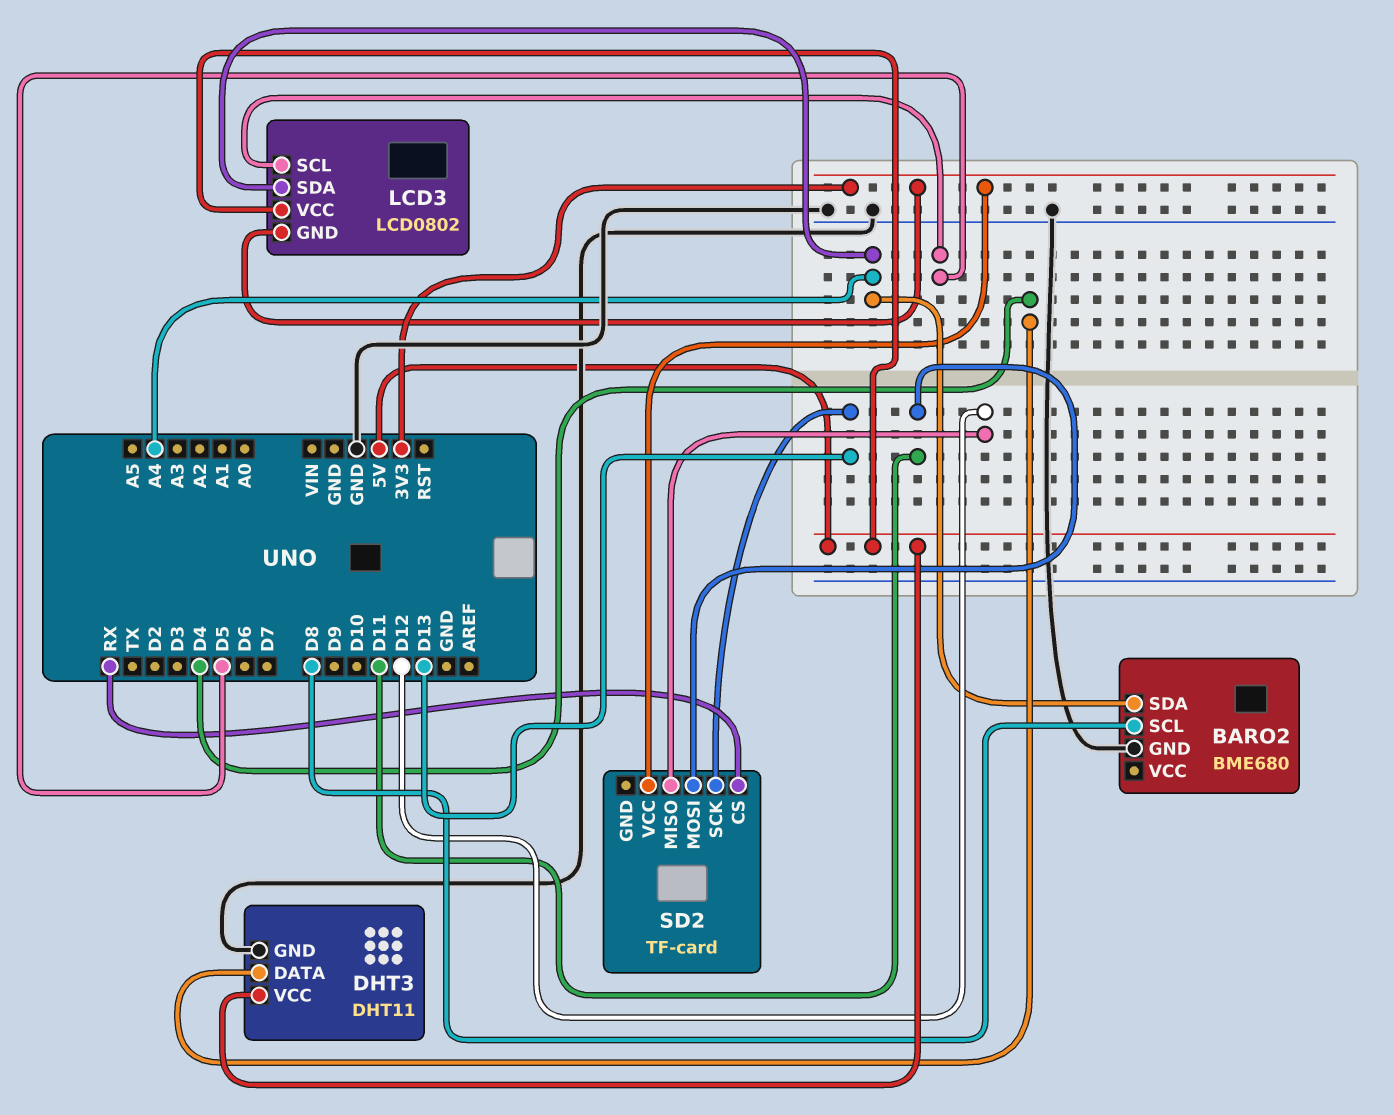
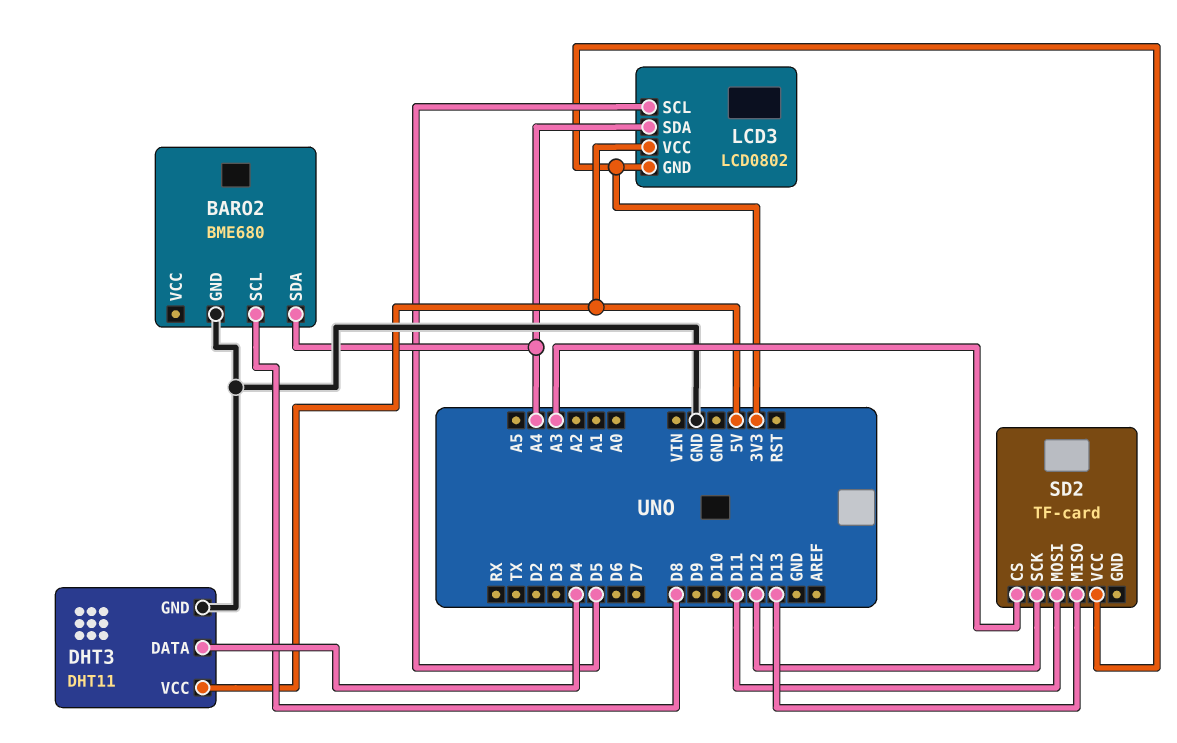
SD2 pin CS: RX -> A3
SD2 pin MISO: D12 -> D13
SD2 pin SCK: D13 -> D12

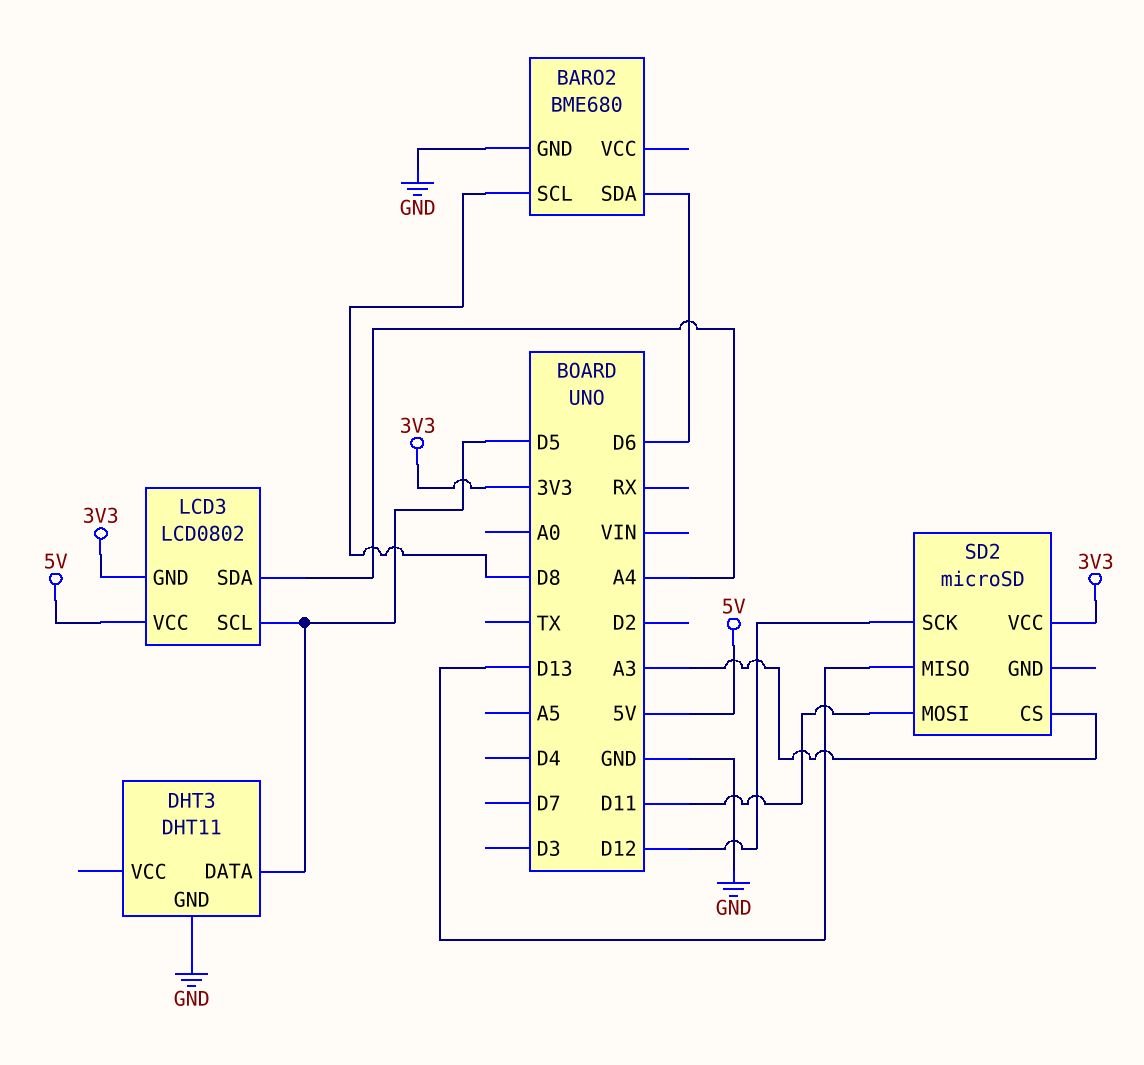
BARO2 pin SDA: A4 -> D6
DHT3 pin DATA: D4 -> D5
DHT3 pin VCC: 5V -> none
SD2: TF-card -> microSD

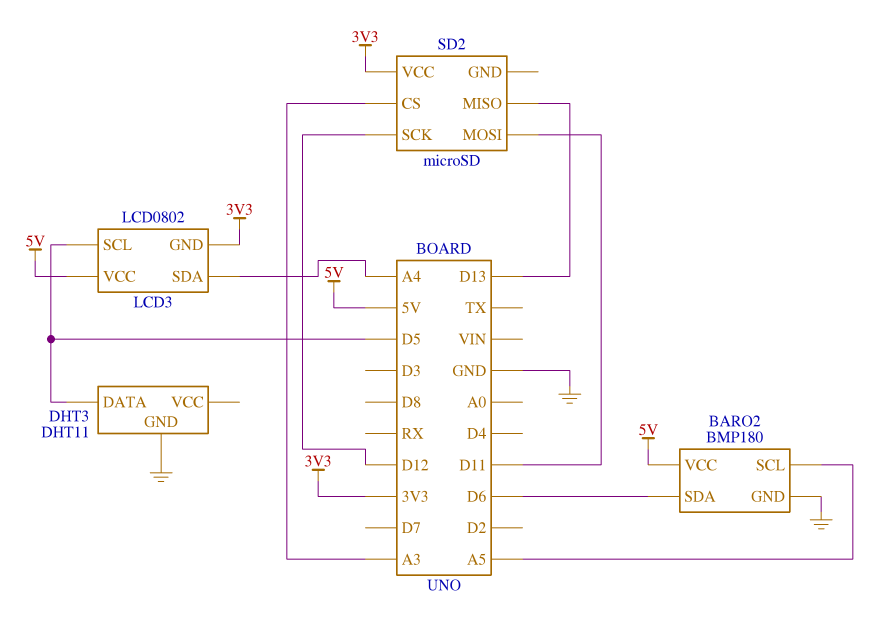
BARO2: BME680 -> BMP180
BARO2 pin SCL: D8 -> A5
BARO2 pin VCC: none -> 5V

